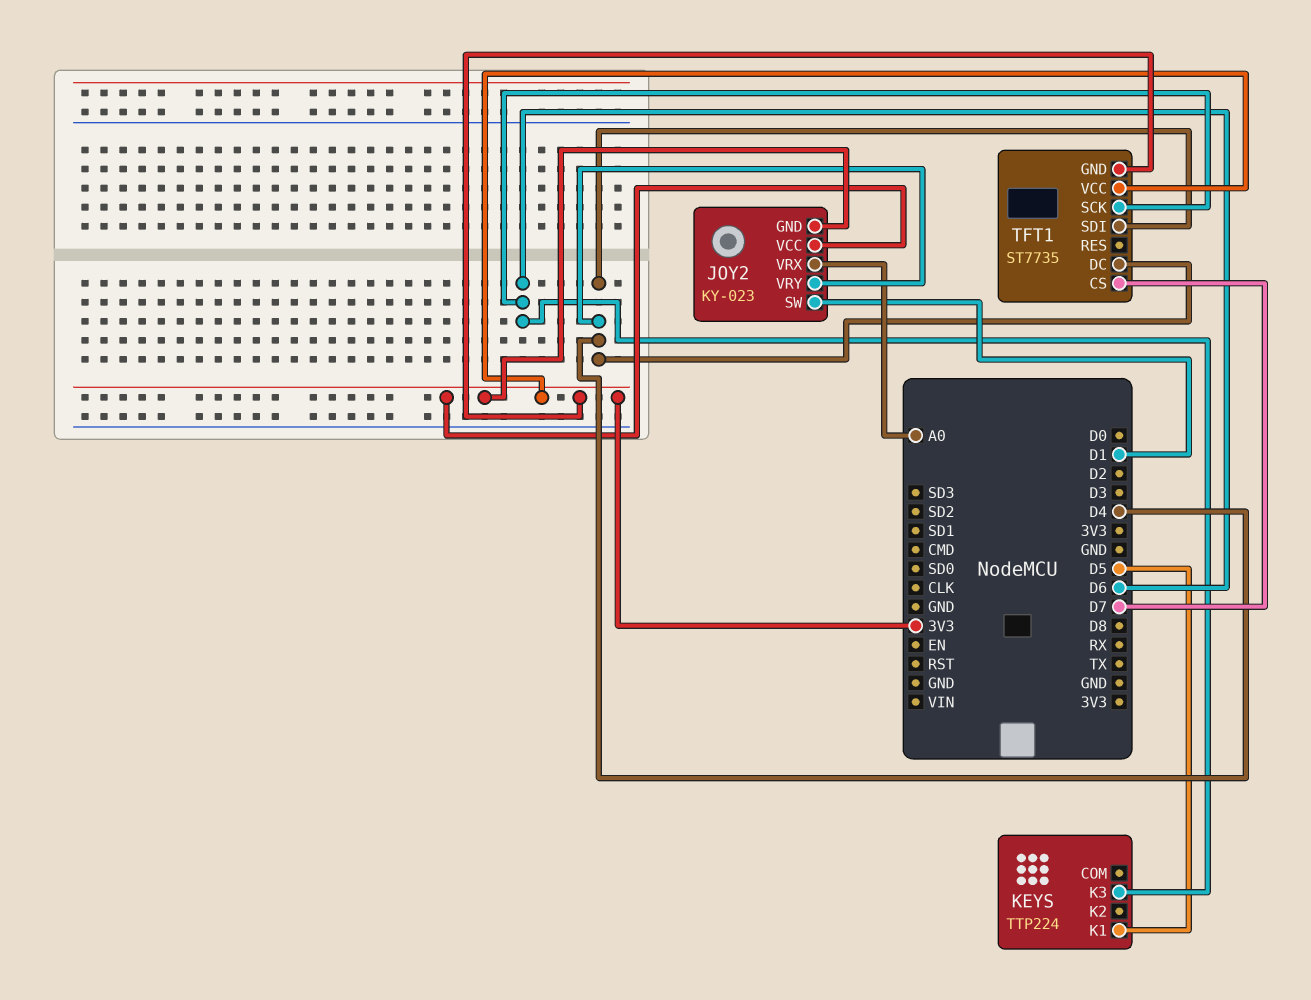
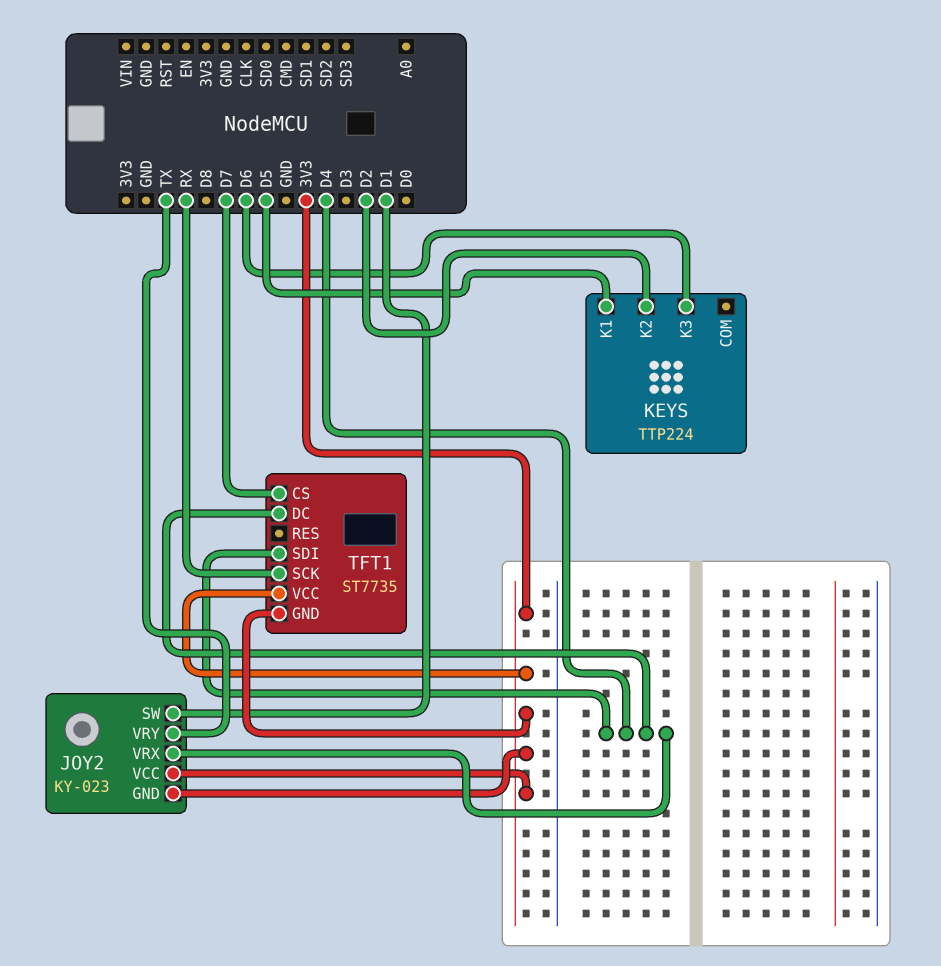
JOY2 pin VRX: A0 -> D4
JOY2 pin VRY: D4 -> TX
KEYS pin K2: none -> D2
TFT1 pin SCK: D6 -> RX

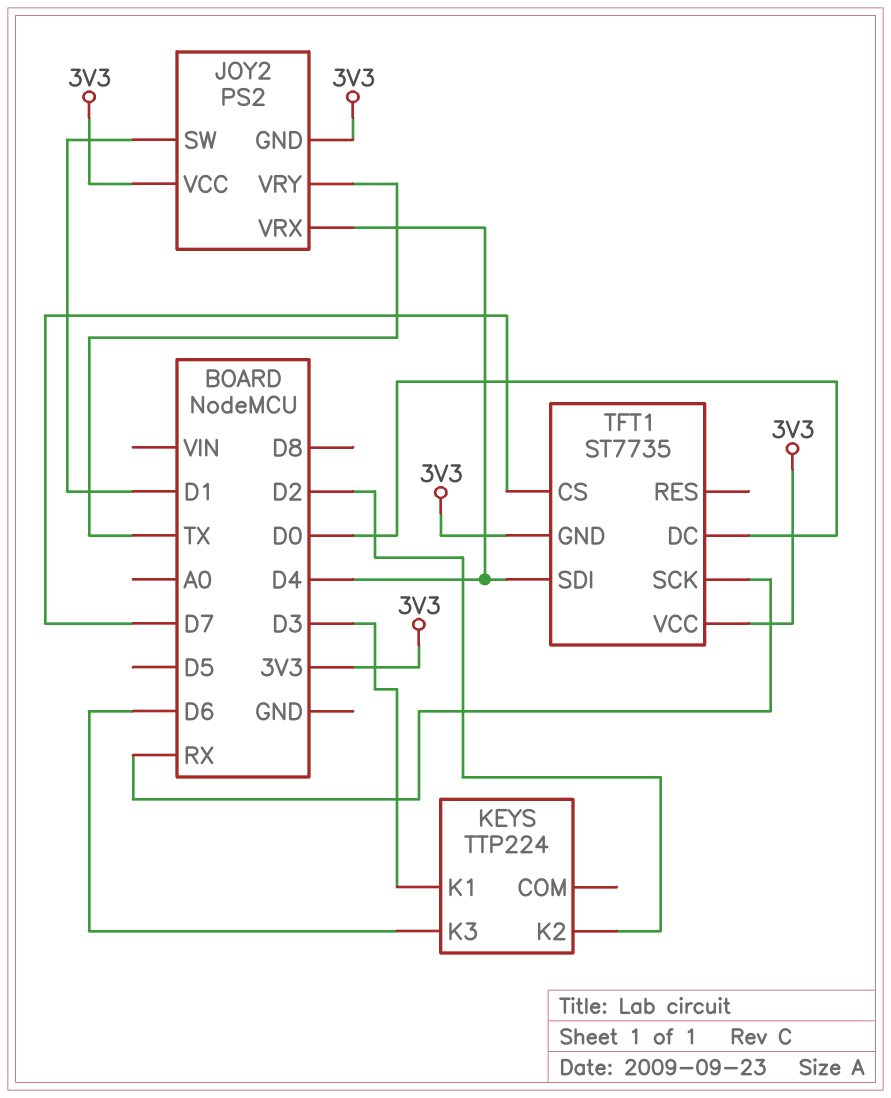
JOY2: KY-023 -> PS2
KEYS pin K1: D5 -> D3
TFT1 pin DC: D4 -> D0

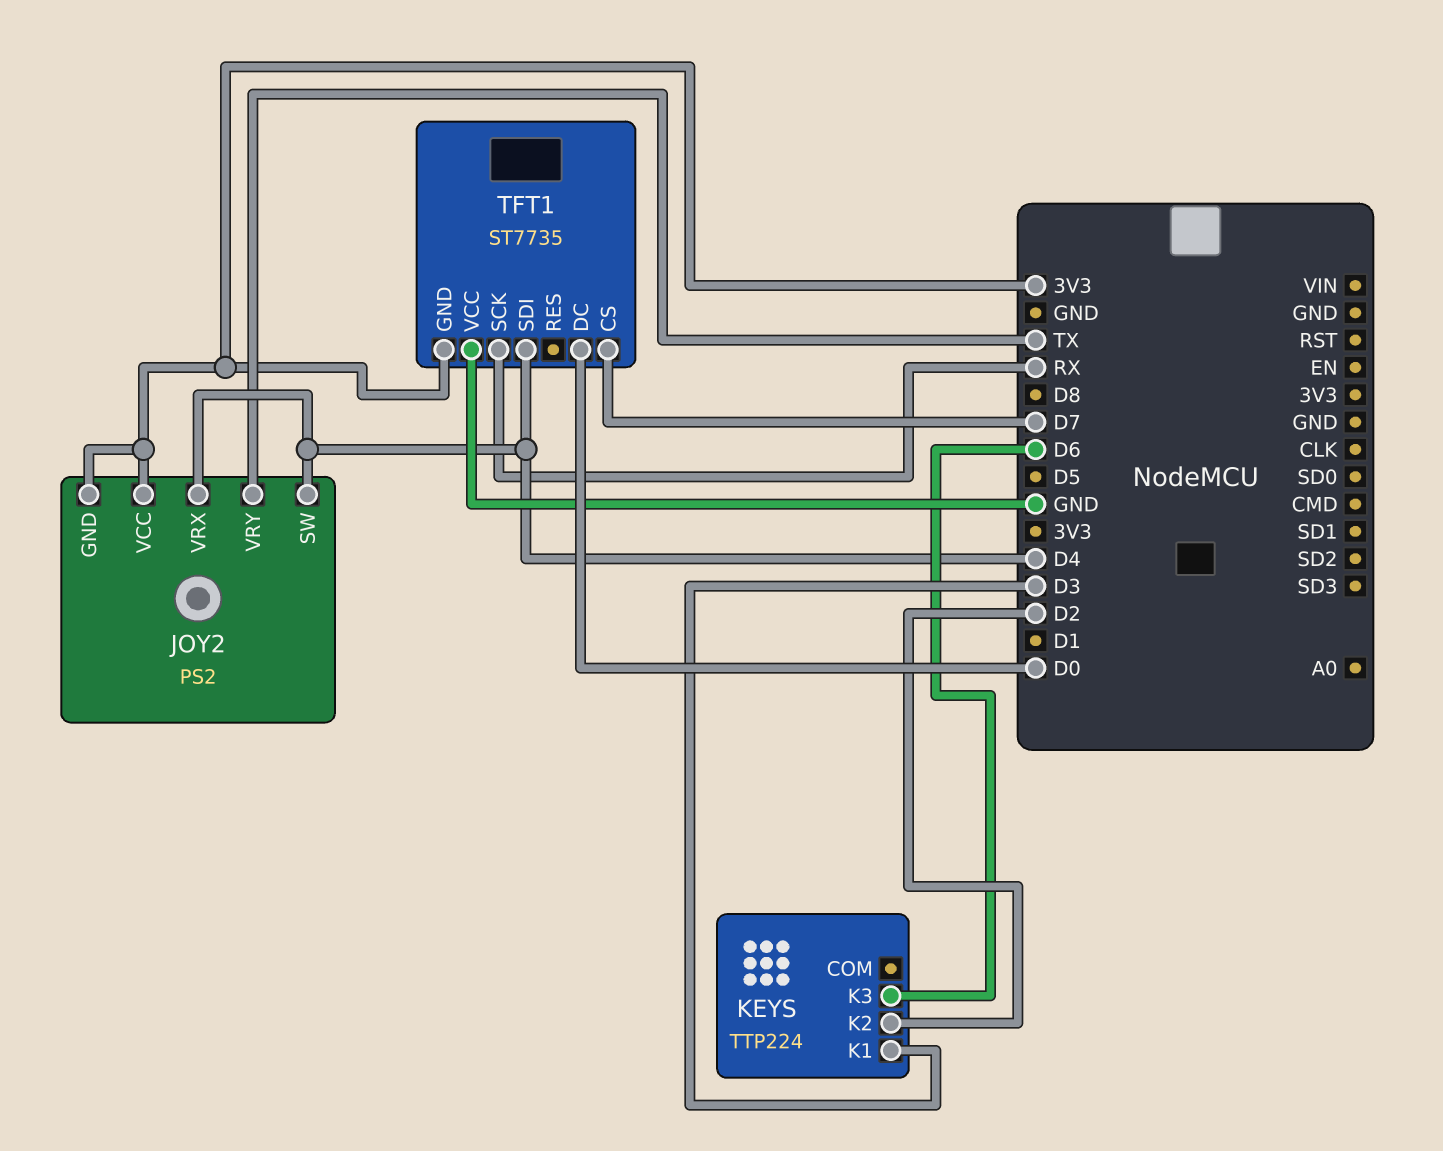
JOY2 pin SW: D1 -> D4
TFT1 pin VCC: 3V3 -> GND

